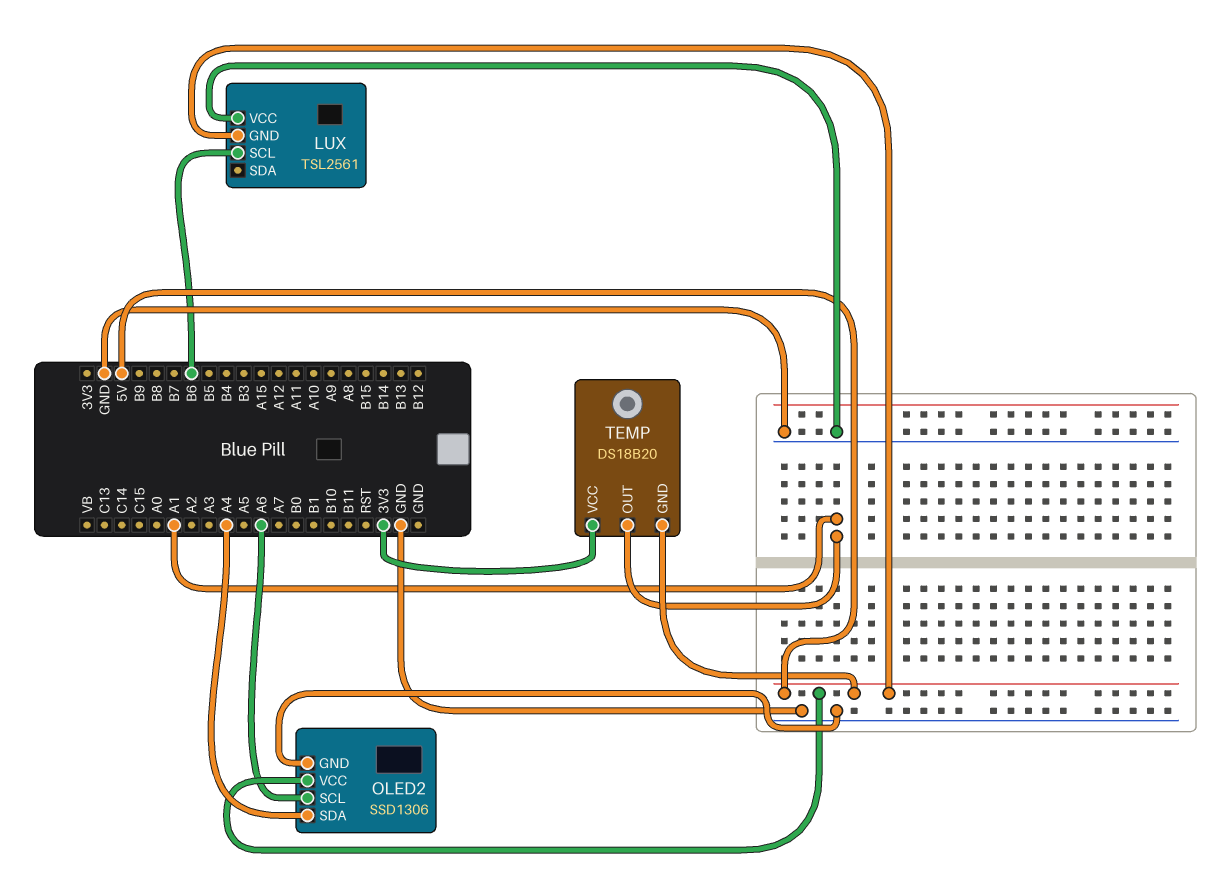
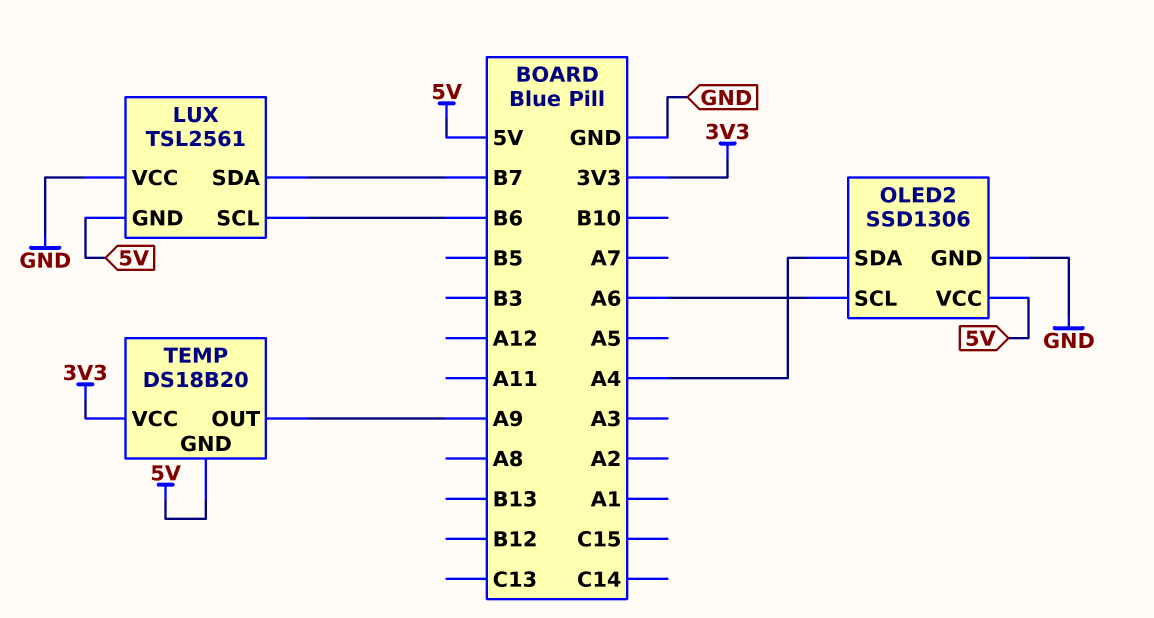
LUX pin SDA: none -> B7
TEMP pin OUT: A1 -> A9

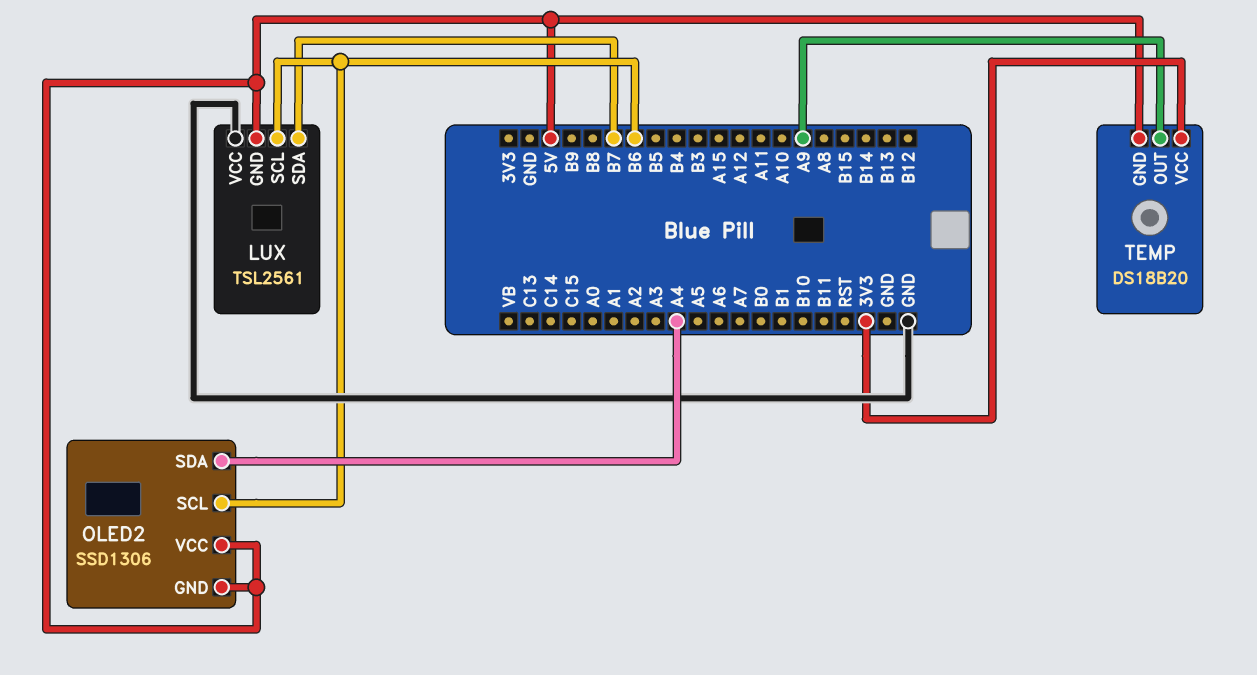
OLED2 pin GND: GND -> 5V
OLED2 pin SCL: A6 -> B6

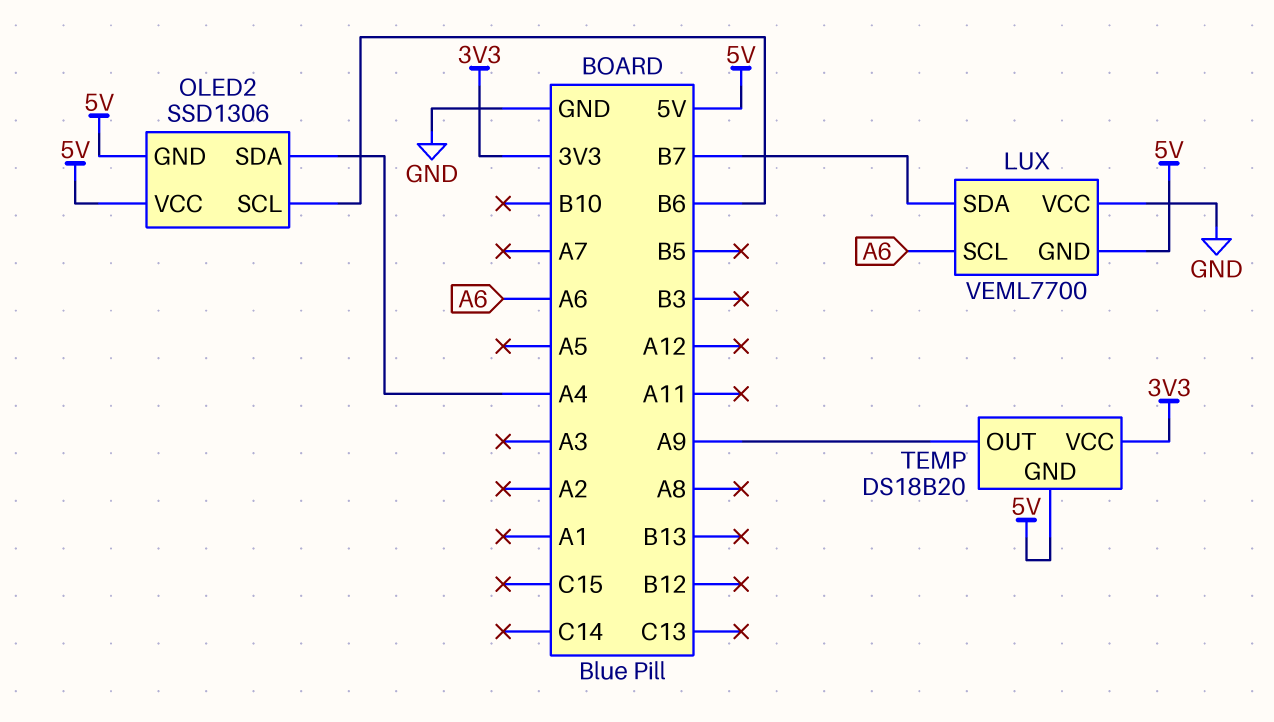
LUX: TSL2561 -> VEML7700
LUX pin SCL: B6 -> A6

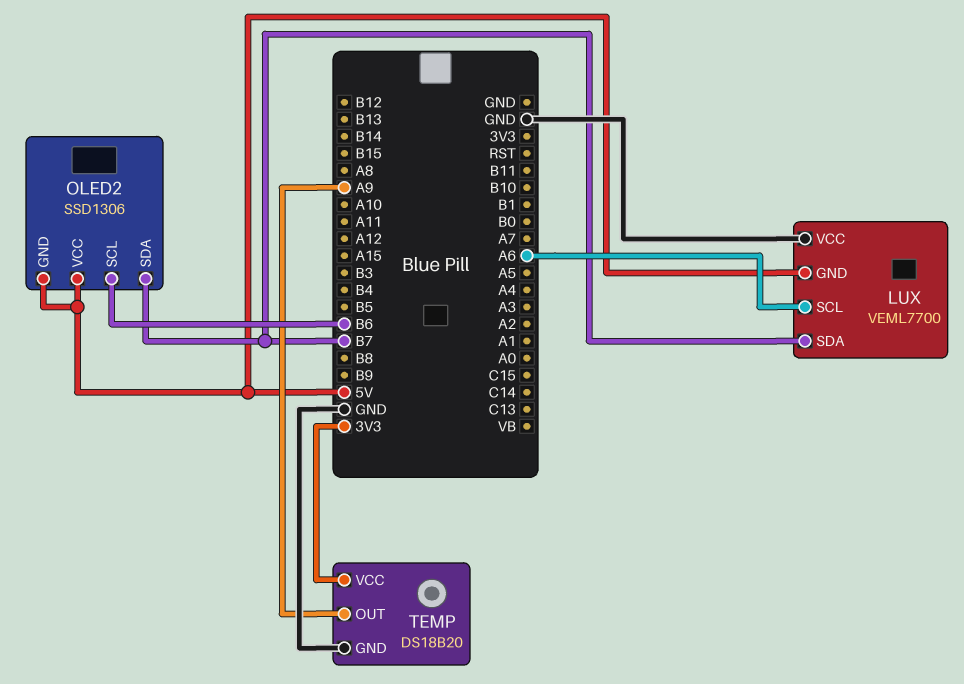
OLED2 pin SDA: A4 -> B7
TEMP pin GND: 5V -> GND

